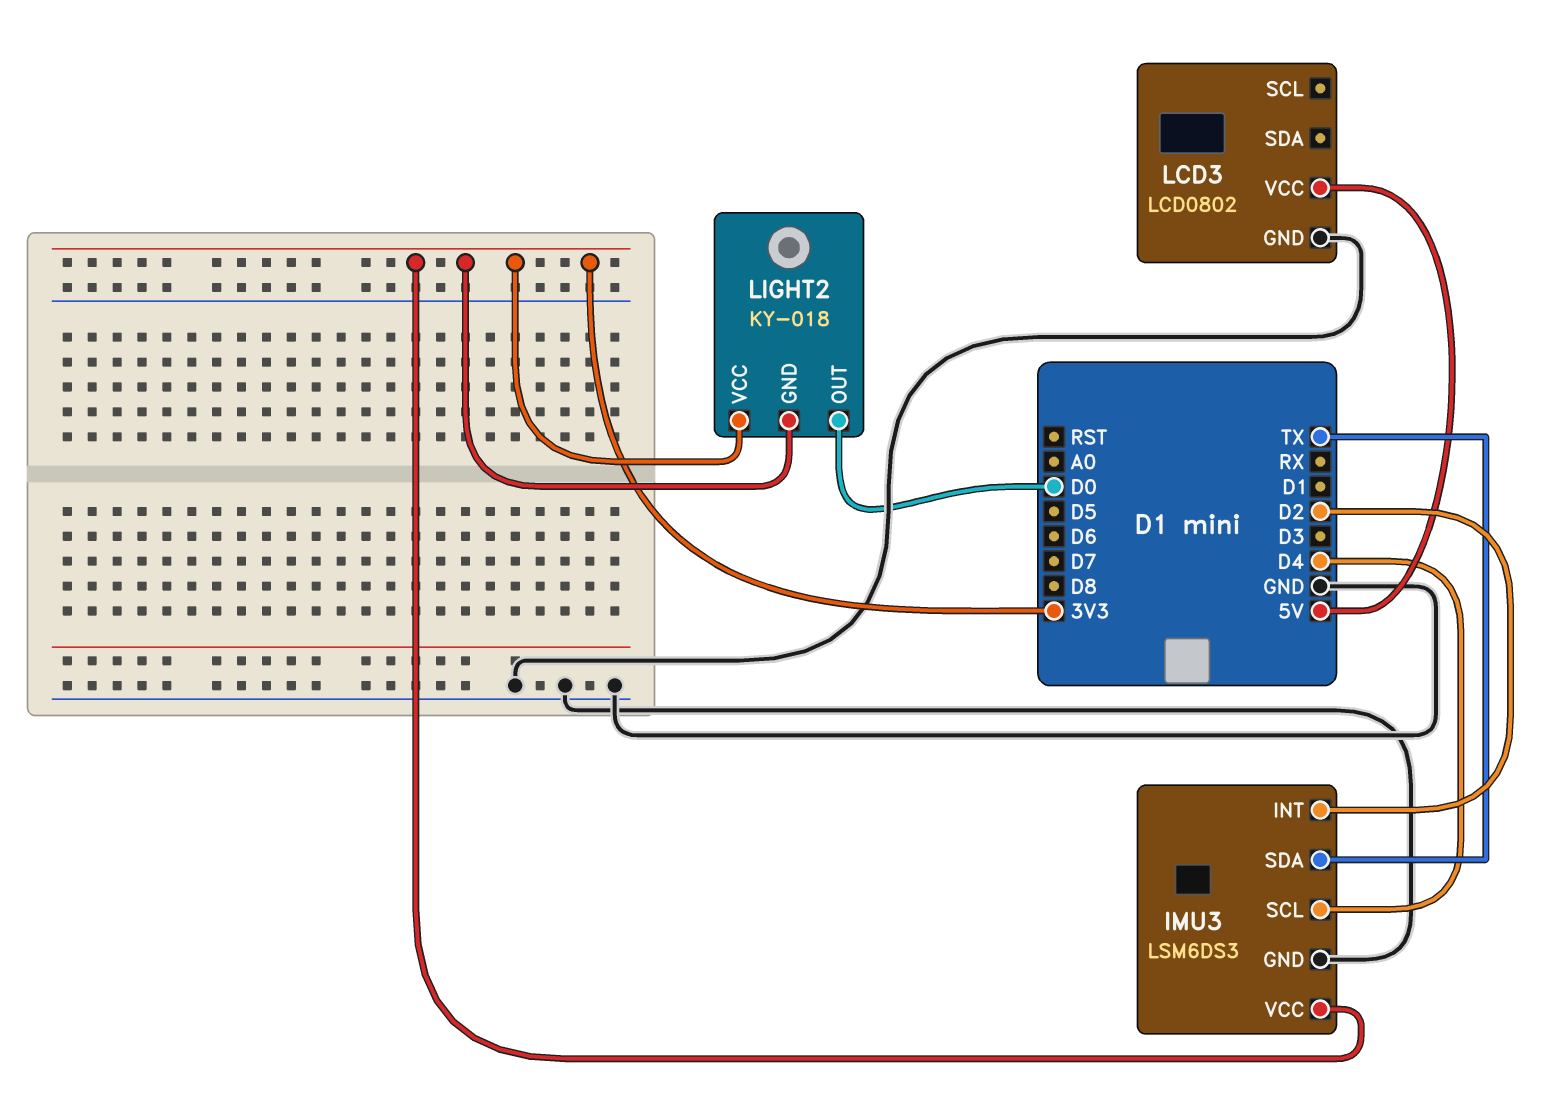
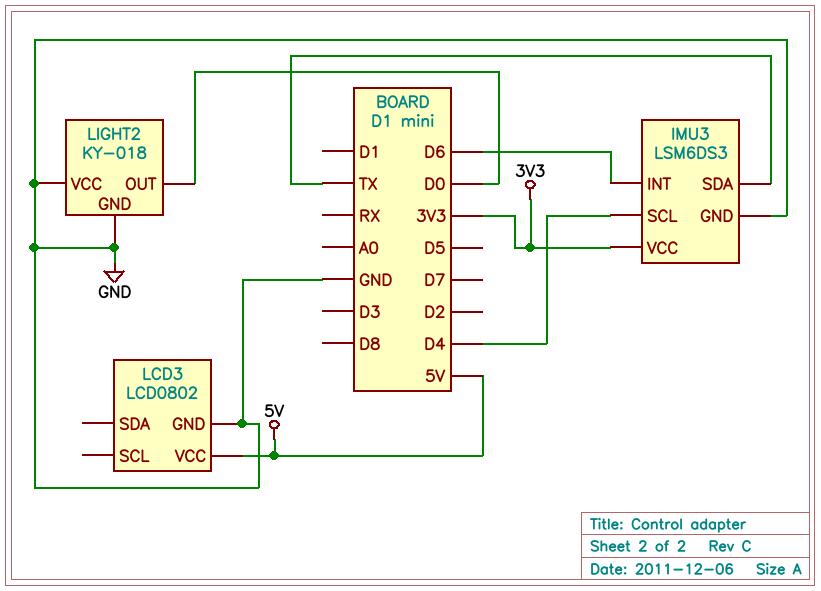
IMU3 pin INT: D2 -> D6
LIGHT2 pin GND: 3V3 -> GND
LIGHT2 pin VCC: 3V3 -> GND

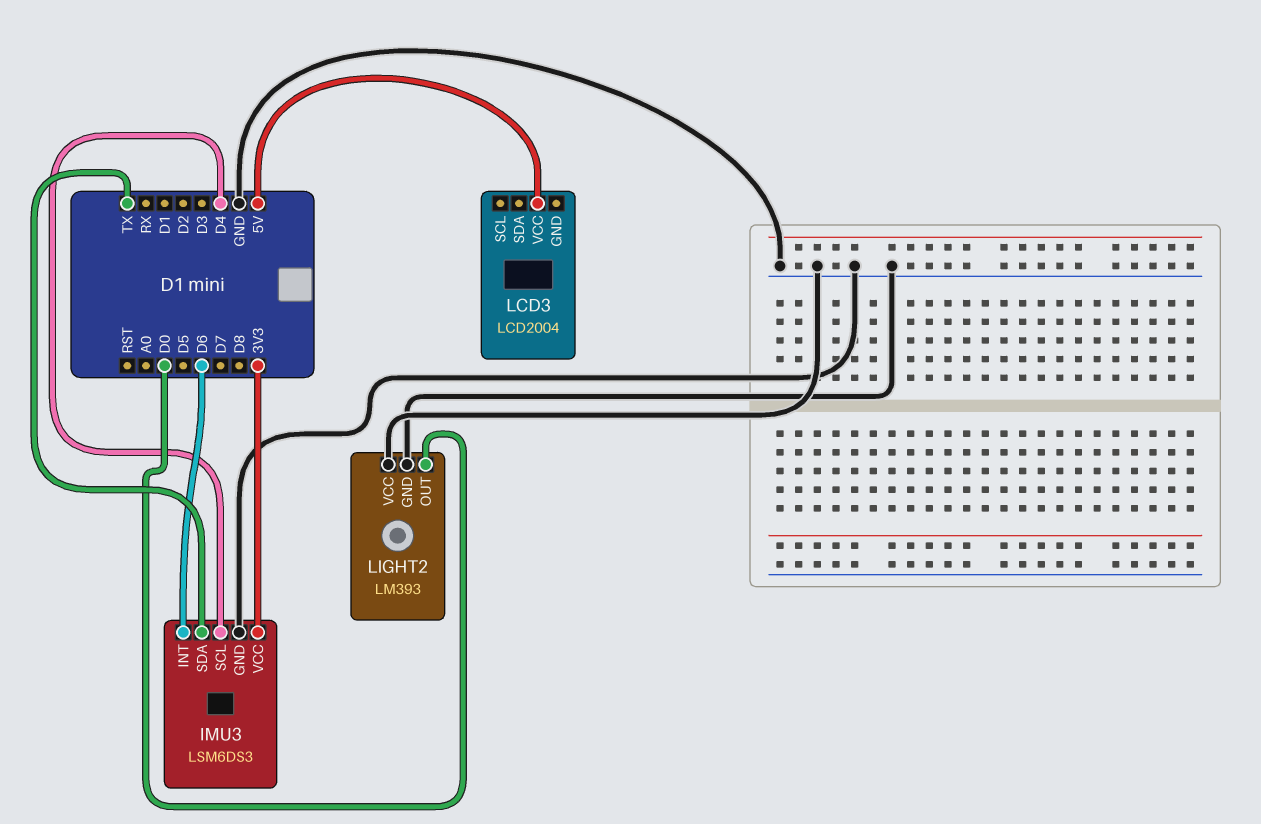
LCD3: LCD0802 -> LCD2004
LCD3 pin GND: GND -> none
LIGHT2: KY-018 -> LM393

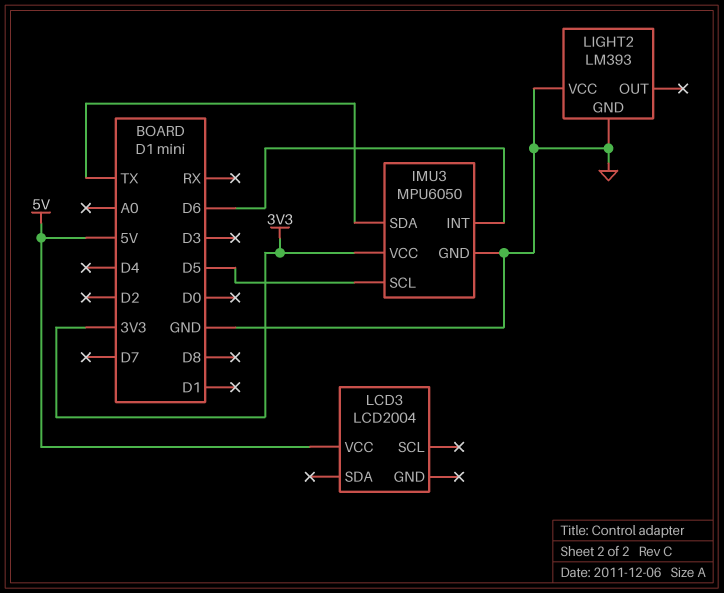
IMU3: LSM6DS3 -> MPU6050
IMU3 pin SCL: D4 -> D5
LIGHT2 pin OUT: D0 -> none

